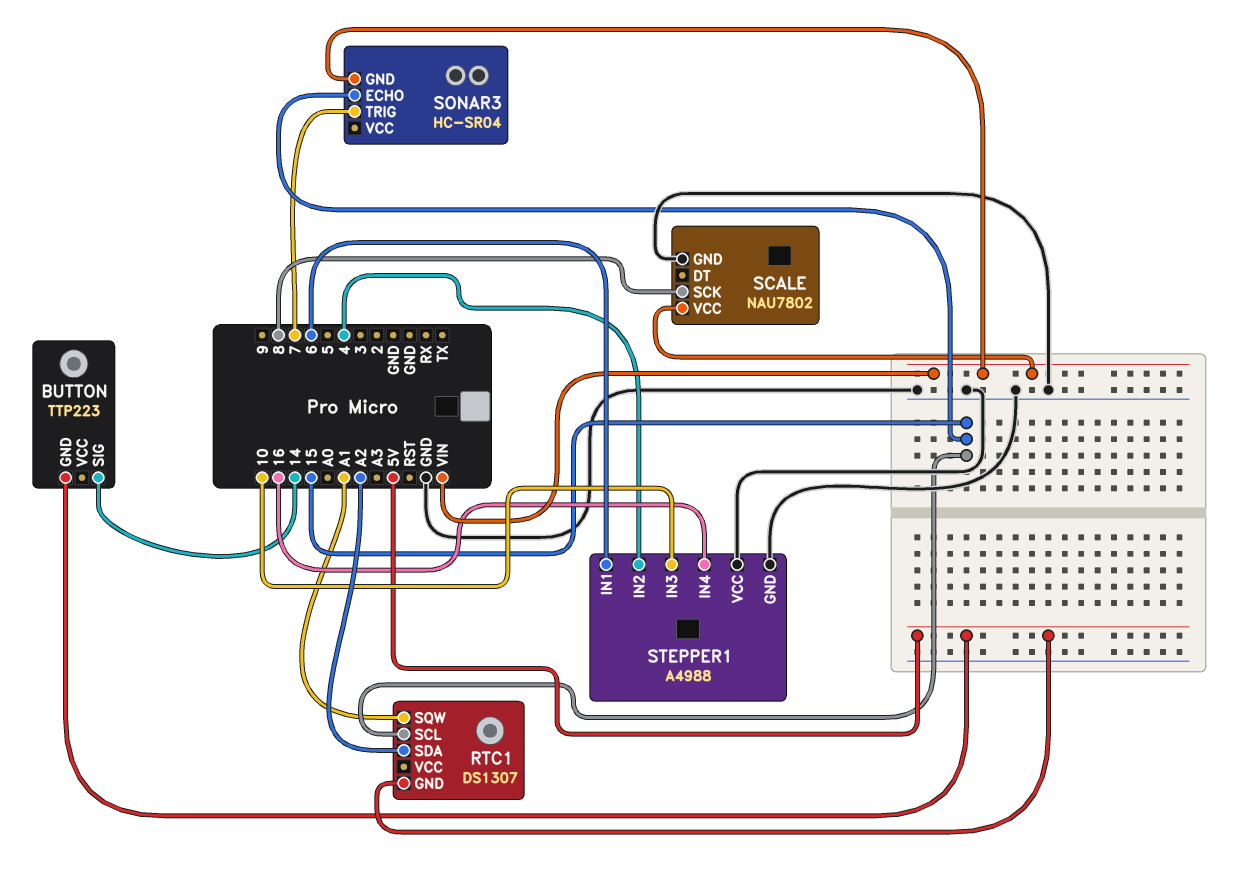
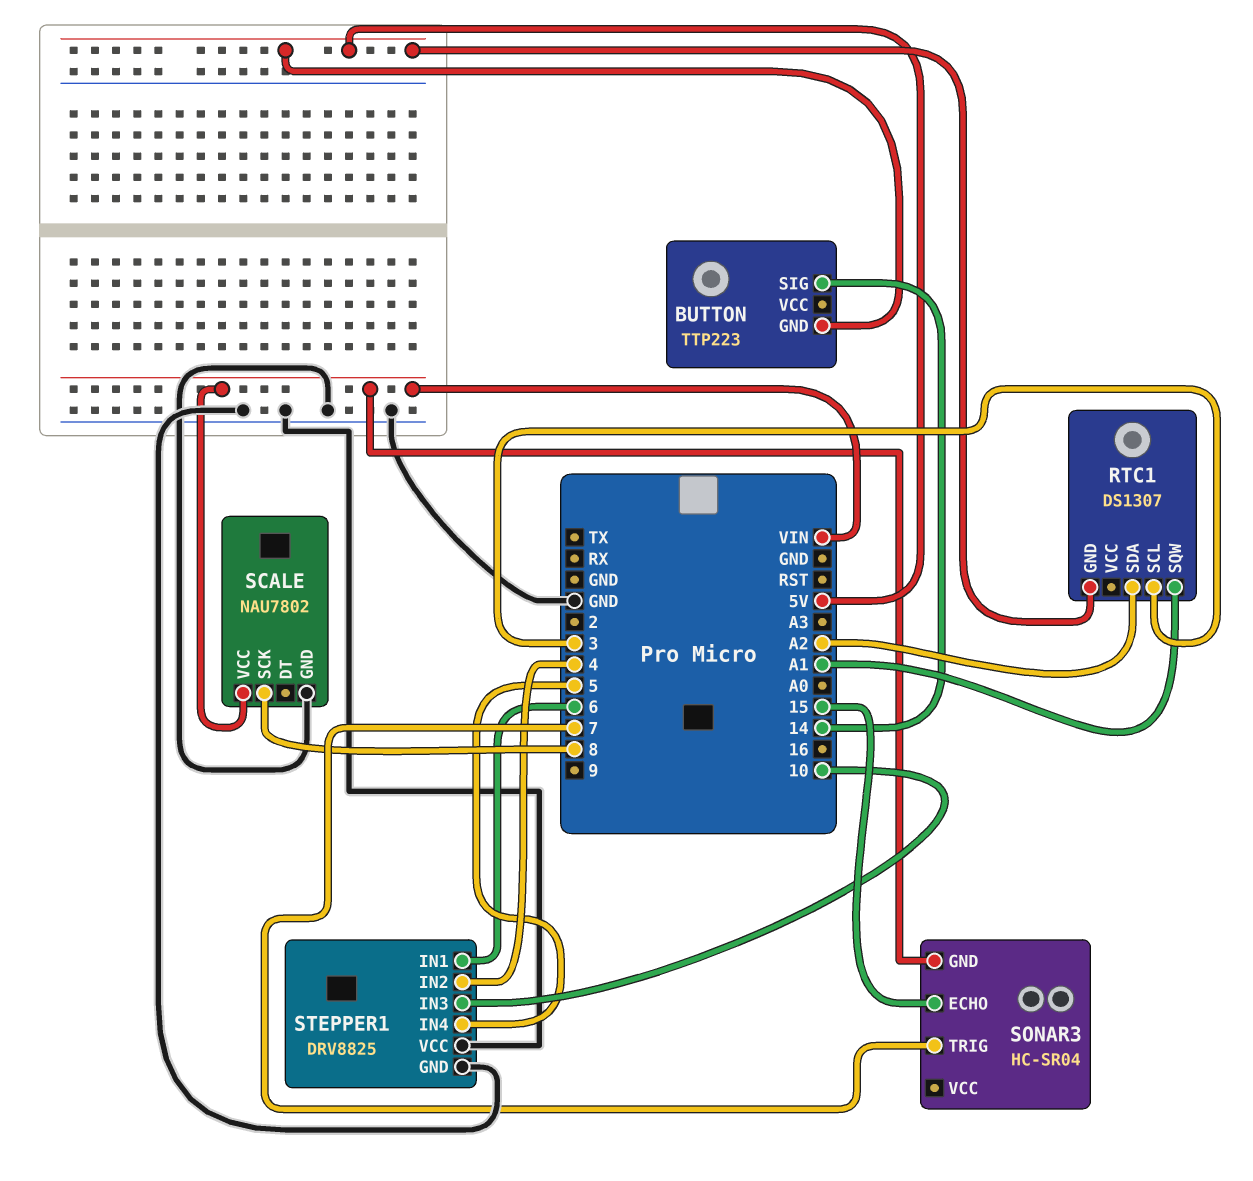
RTC1 pin SCL: 15 -> 3
STEPPER1: A4988 -> DRV8825
STEPPER1 pin IN4: 16 -> 5

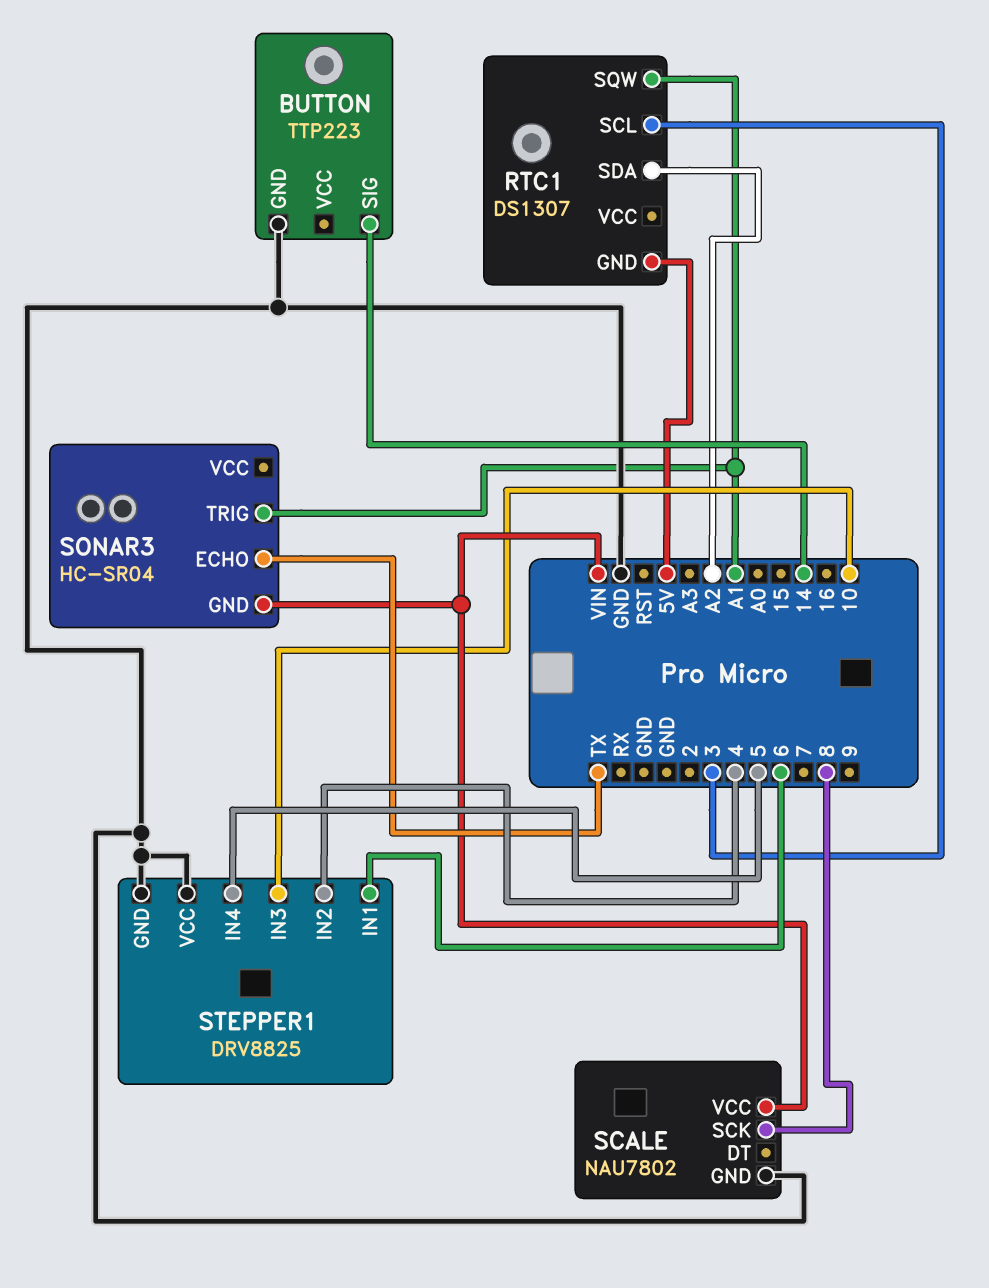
BUTTON pin GND: 5V -> GND
SONAR3 pin ECHO: 15 -> TX
SONAR3 pin TRIG: 7 -> A1

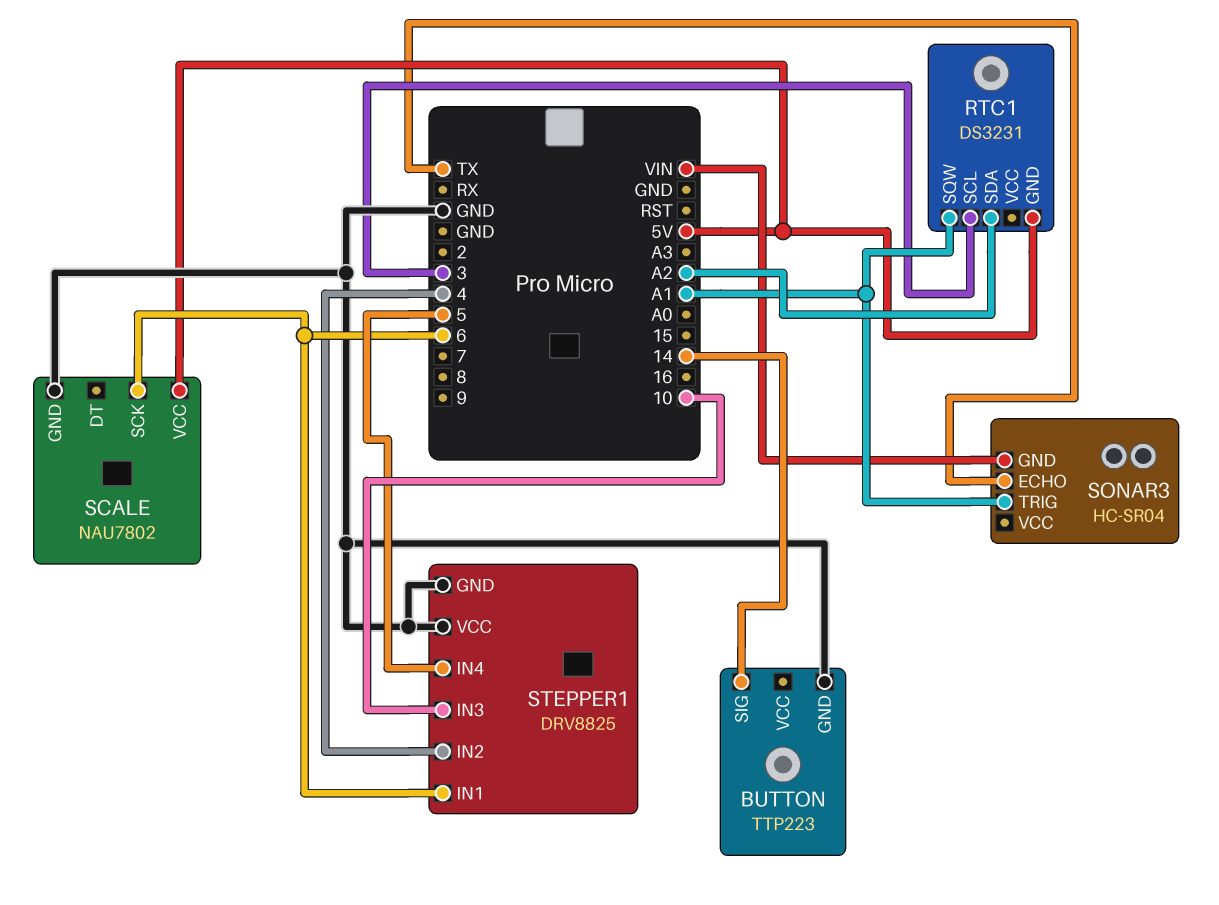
RTC1: DS1307 -> DS3231
SCALE pin SCK: 8 -> 6
SCALE pin VCC: VIN -> 5V

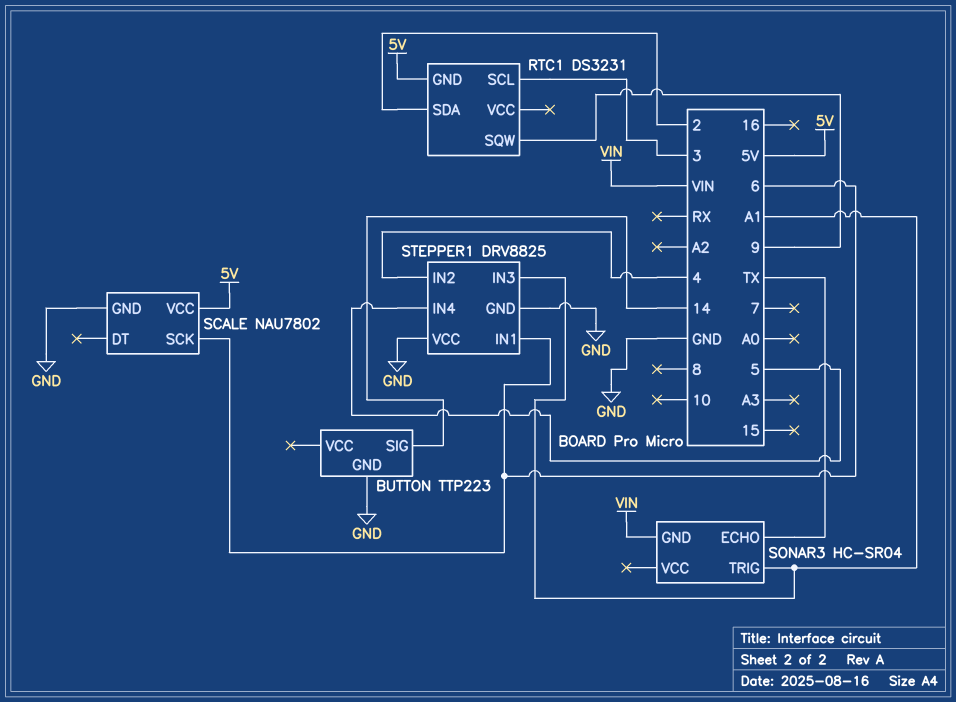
RTC1 pin SDA: A2 -> 2
RTC1 pin SQW: A1 -> 9
STEPPER1 pin IN3: 10 -> A1

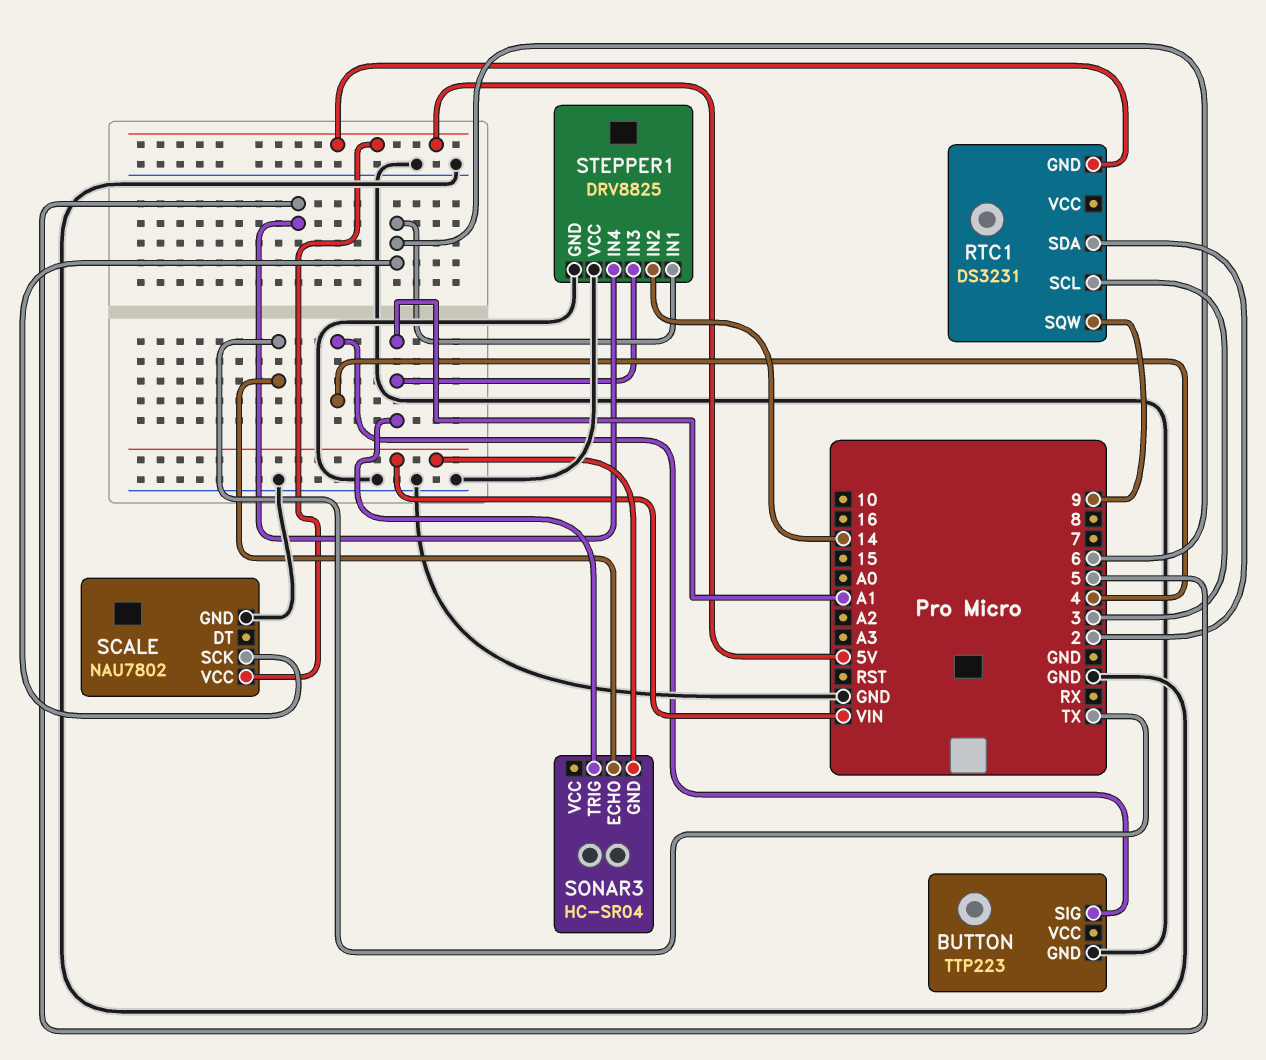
BUTTON pin SIG: 14 -> 4
STEPPER1 pin IN2: 4 -> 14

